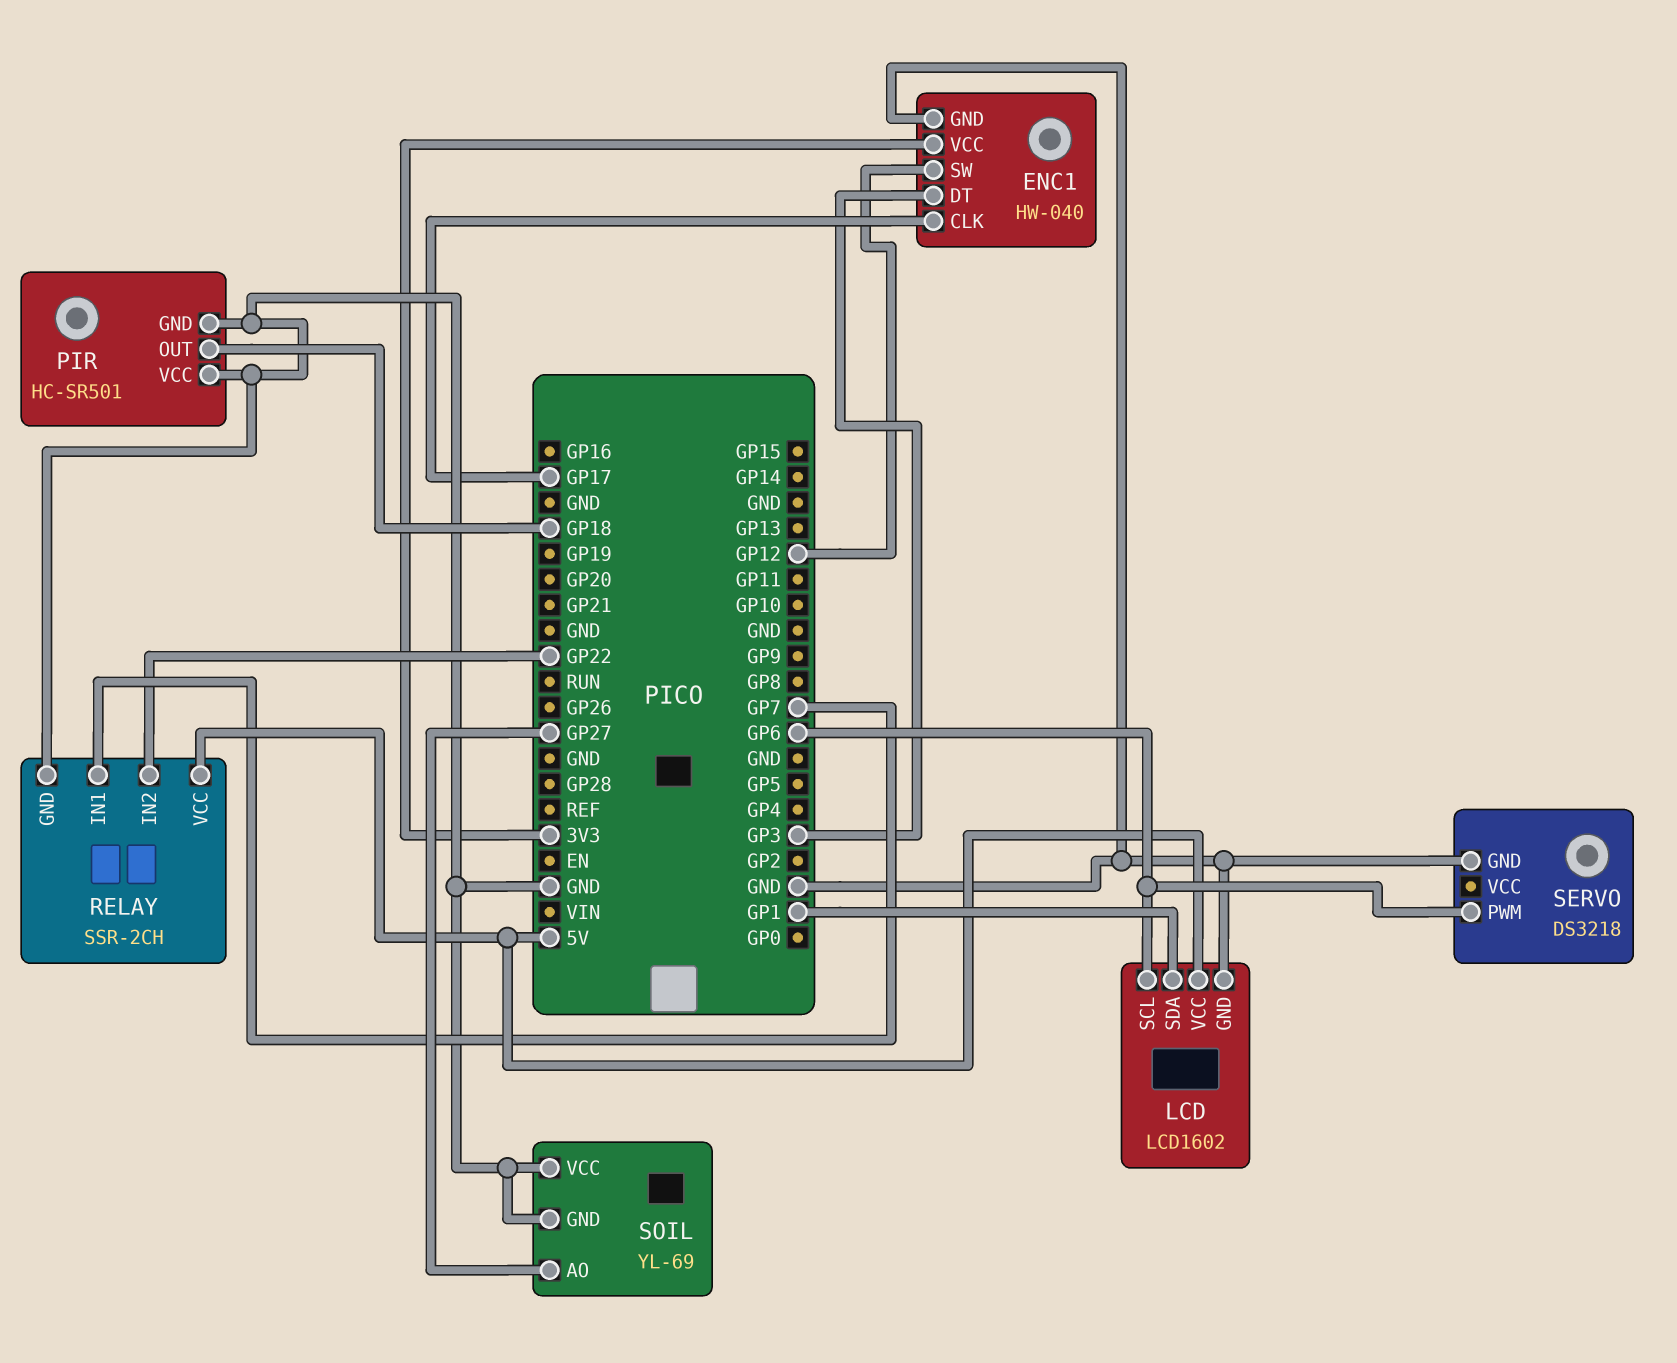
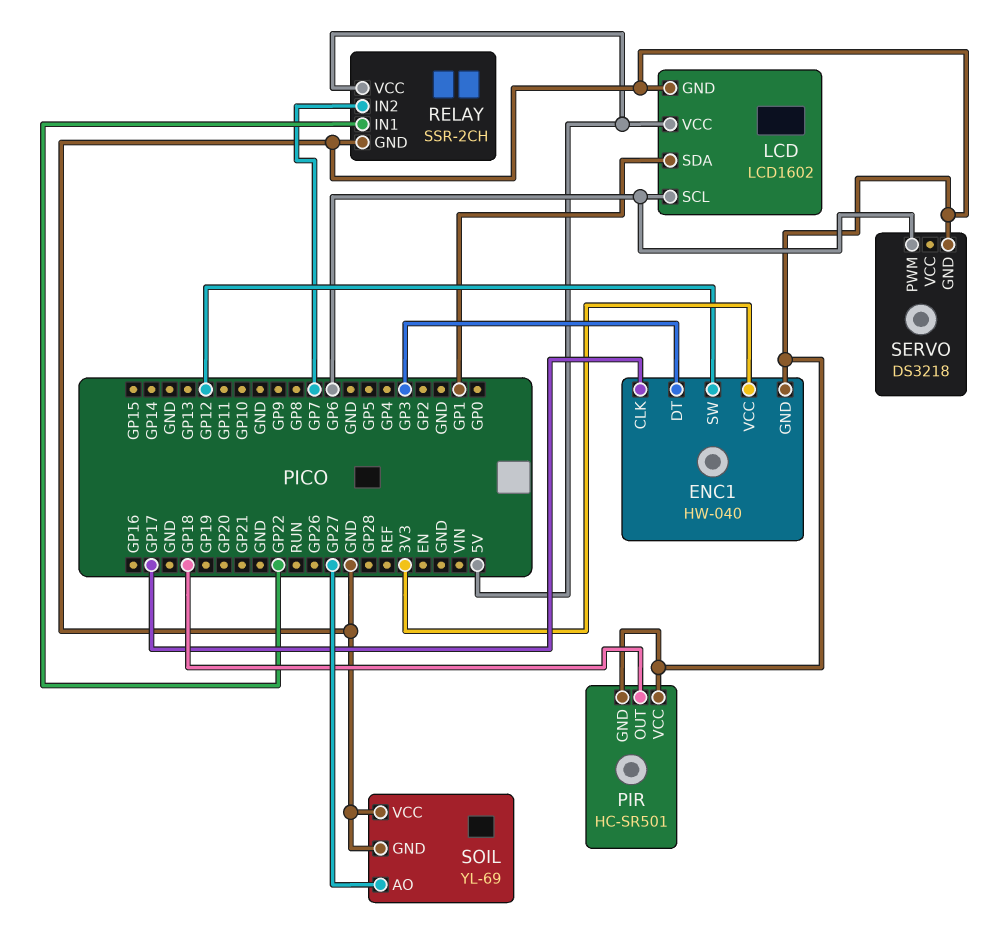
RELAY pin IN1: GP7 -> GP22
RELAY pin IN2: GP22 -> GP7

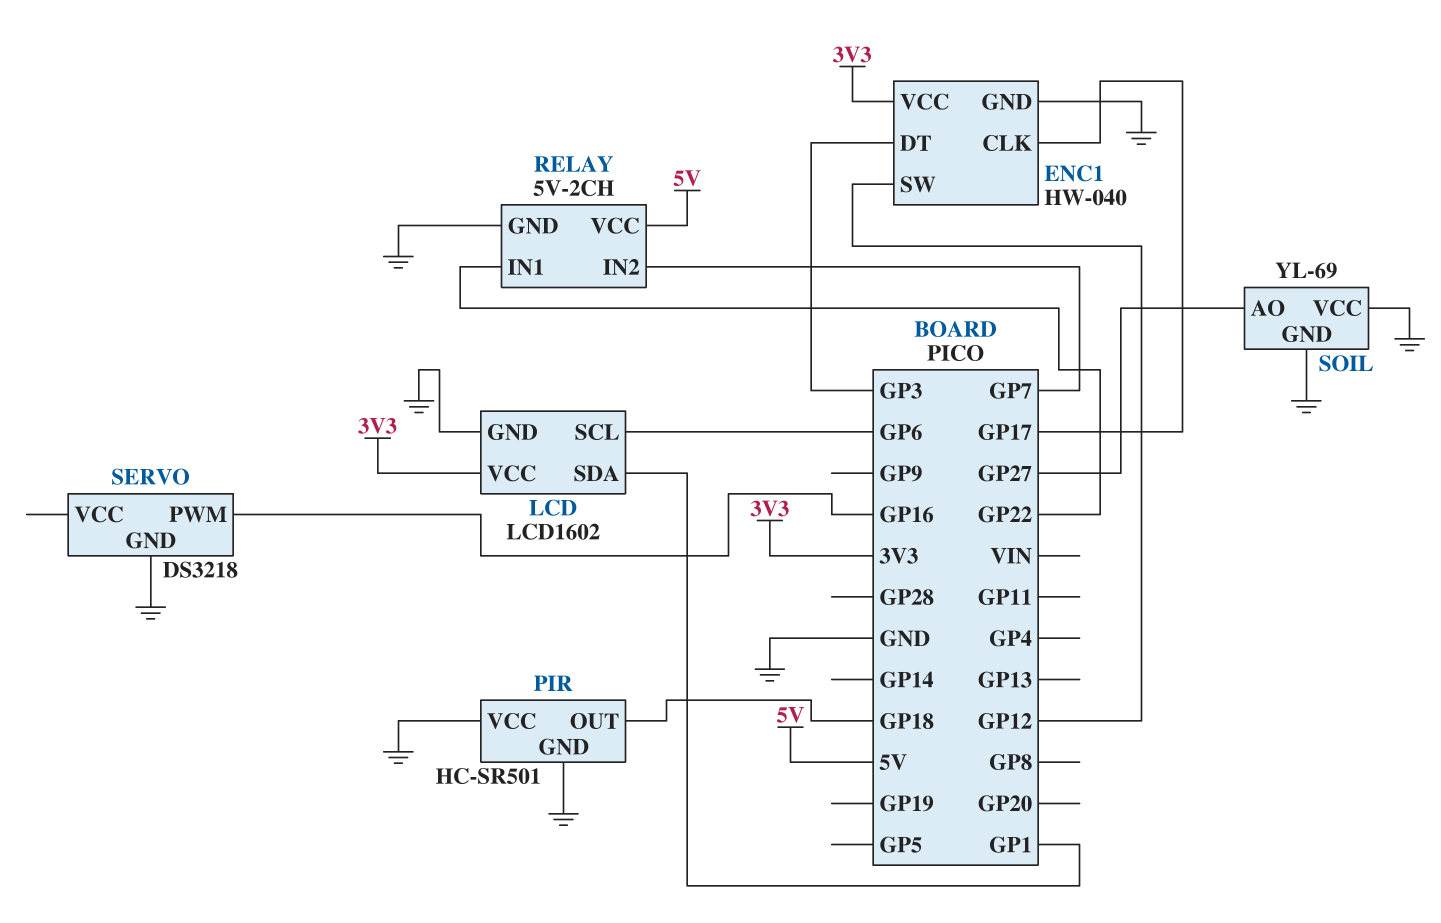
LCD pin VCC: 5V -> 3V3
RELAY: SSR-2CH -> 5V-2CH
SERVO pin PWM: GP6 -> GP16

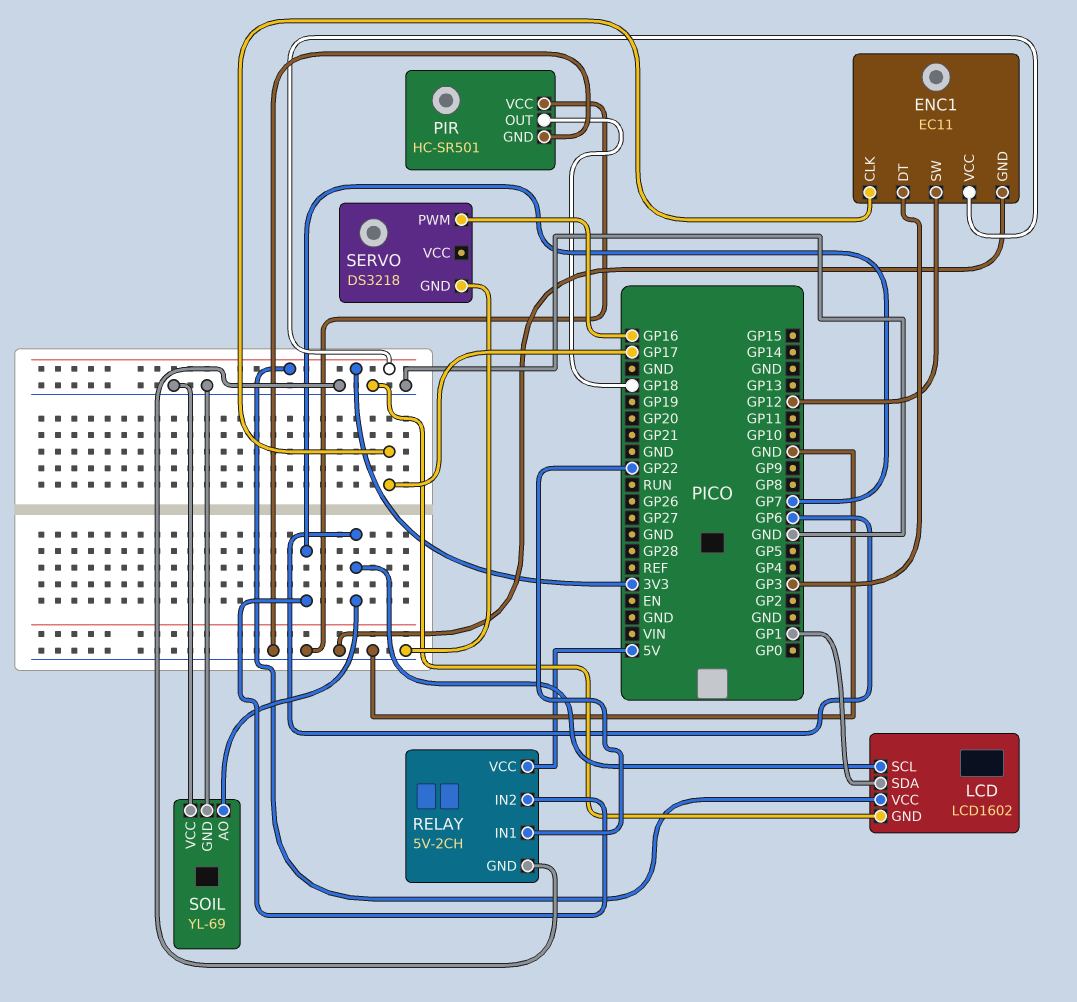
ENC1: HW-040 -> EC11
SOIL pin AO: GP27 -> GP6

